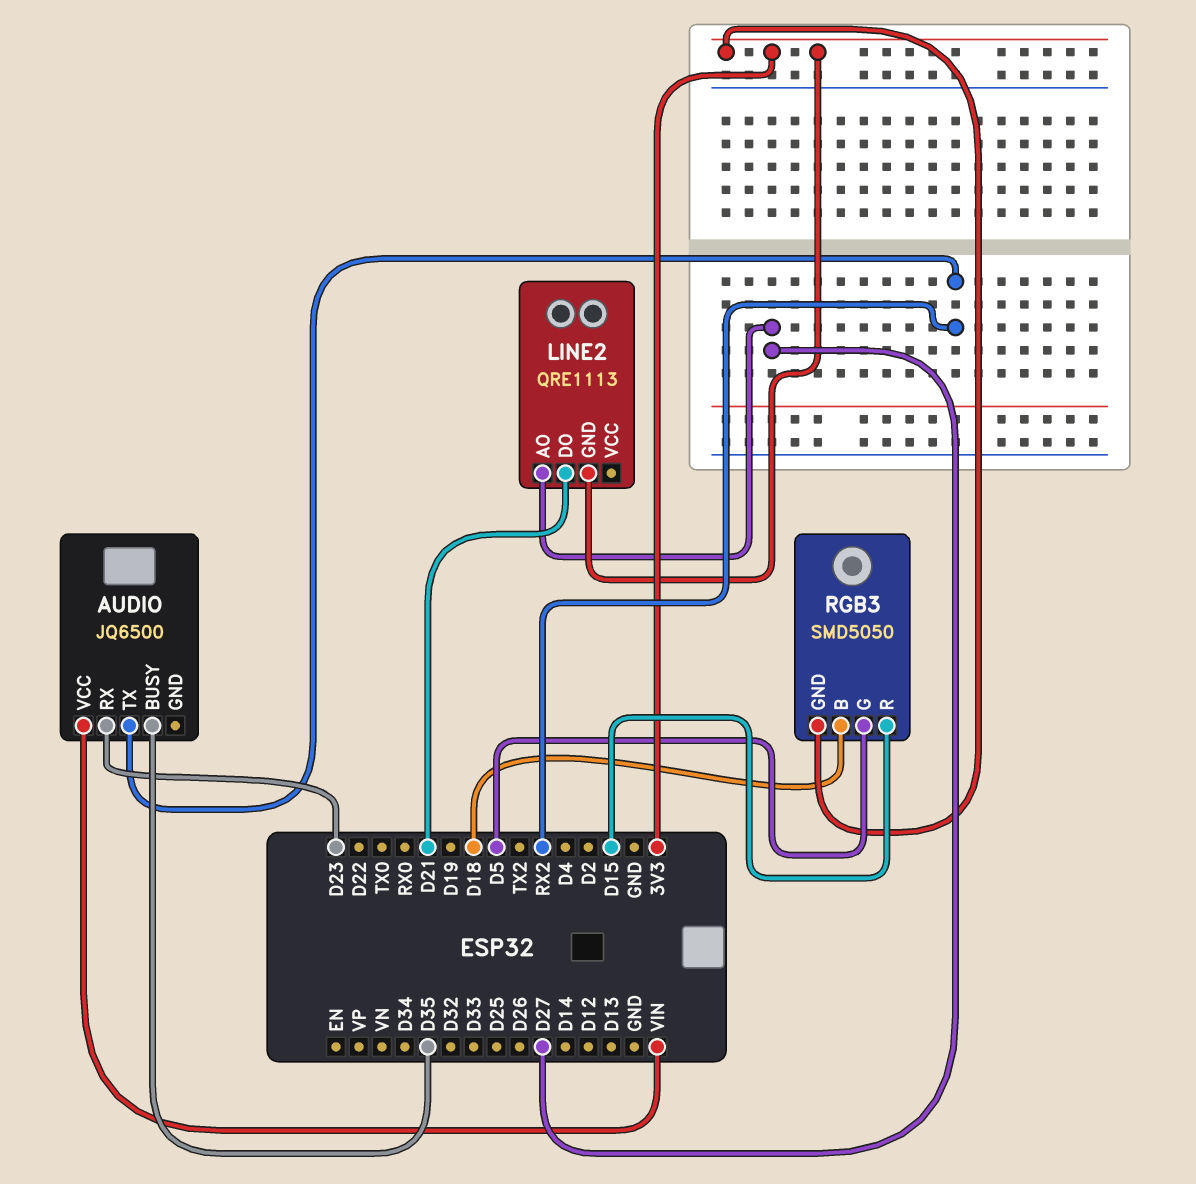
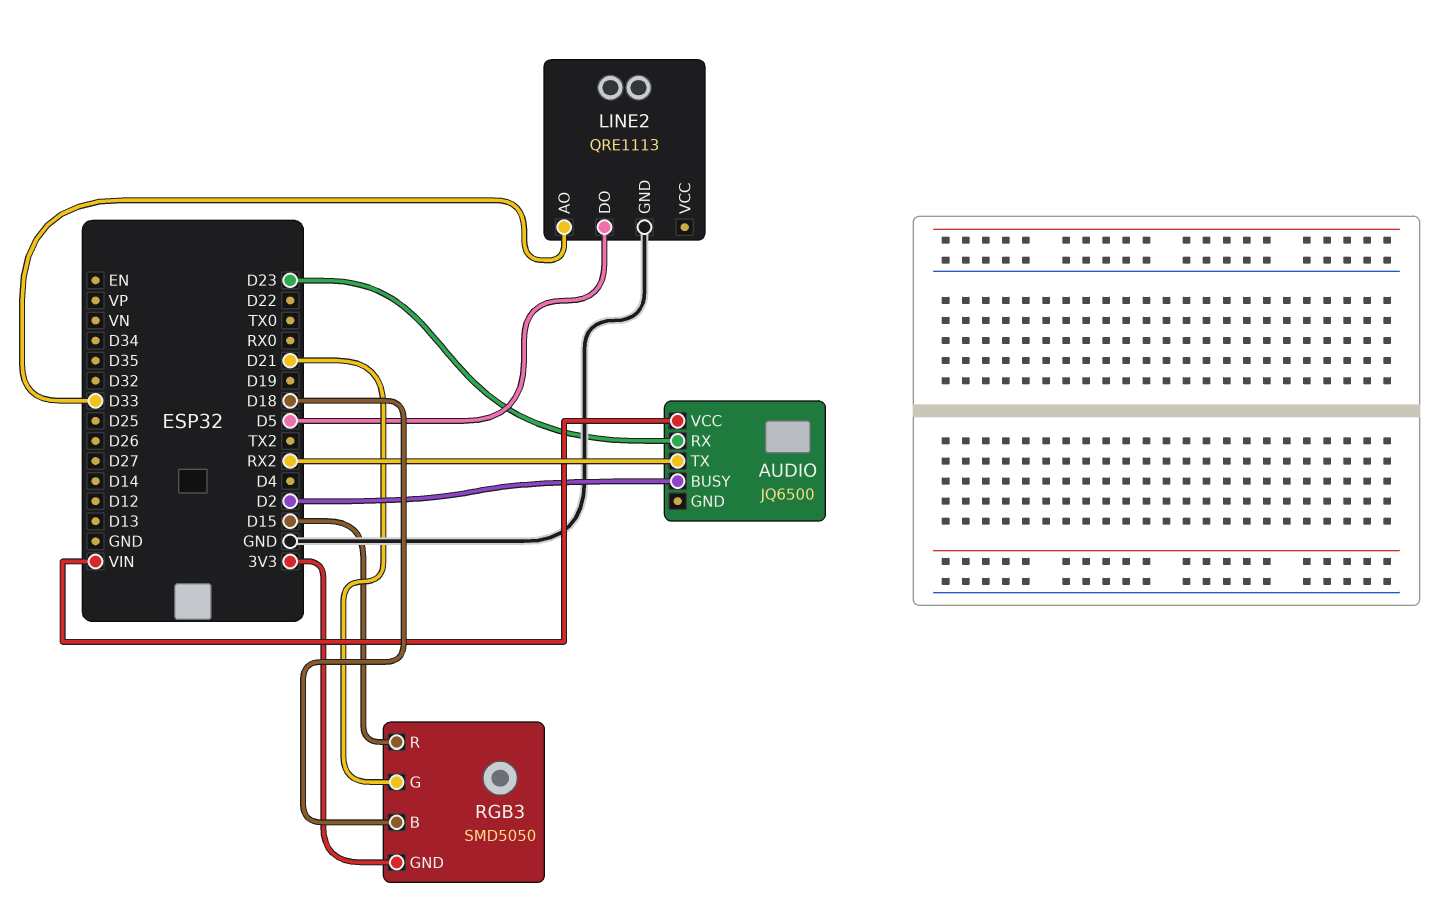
AUDIO pin BUSY: D35 -> D2
LINE2 pin AO: D27 -> D33
LINE2 pin DO: D21 -> D5
LINE2 pin GND: 3V3 -> GND
RGB3 pin G: D5 -> D21

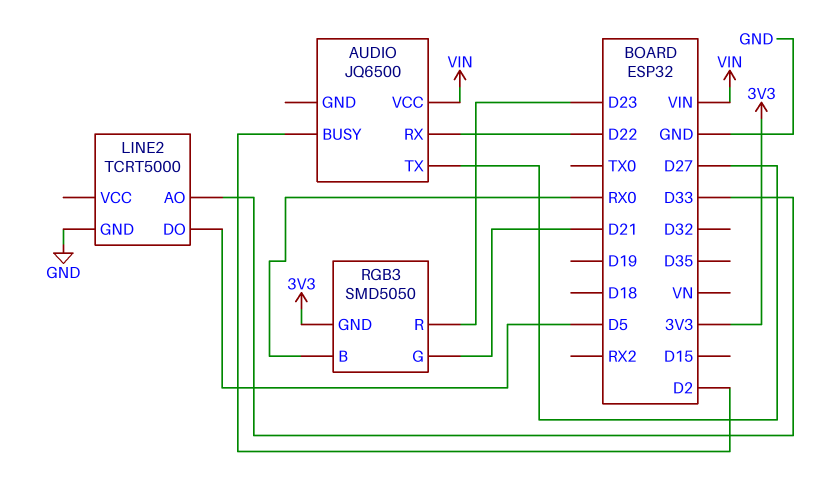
AUDIO pin RX: D23 -> D22
AUDIO pin TX: RX2 -> D27
LINE2: QRE1113 -> TCRT5000
RGB3 pin B: D18 -> RX0
RGB3 pin R: D15 -> D23

